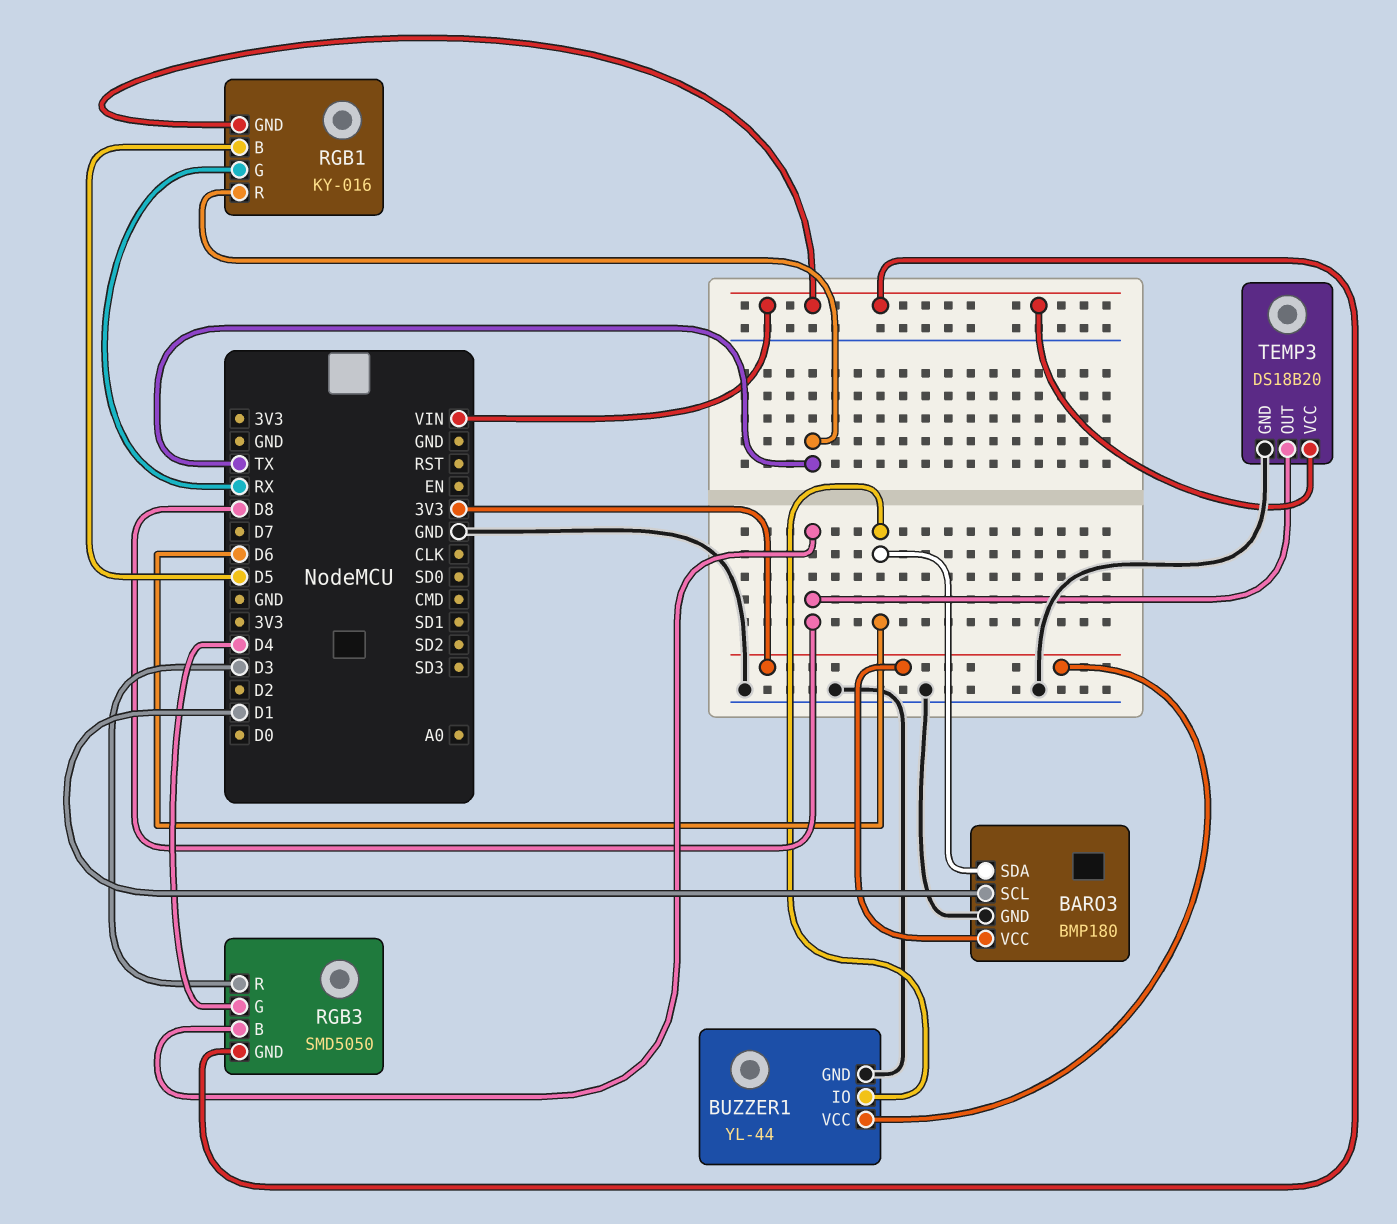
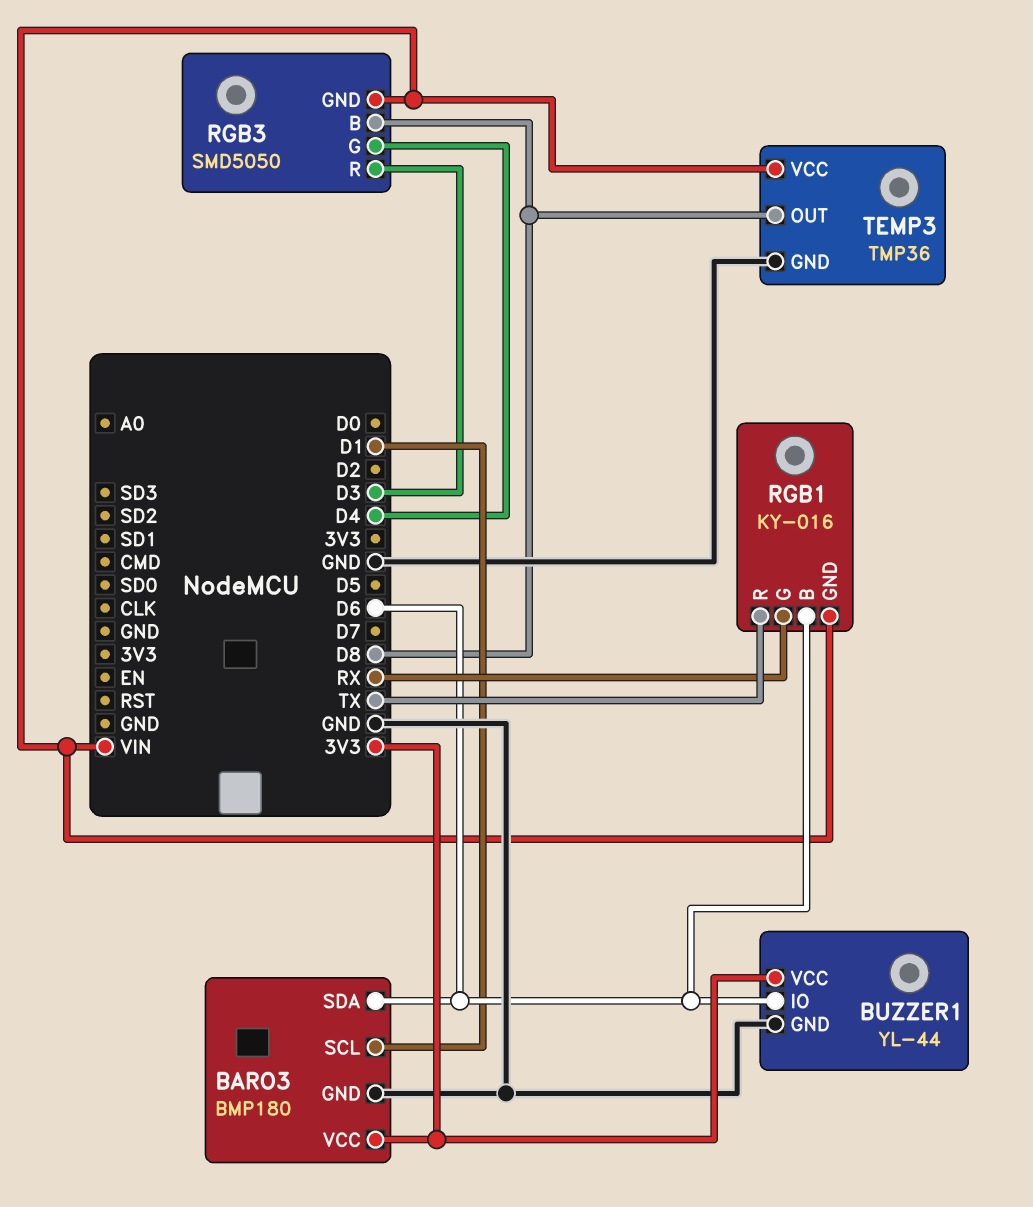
RGB1 pin B: D5 -> D6
TEMP3: DS18B20 -> TMP36

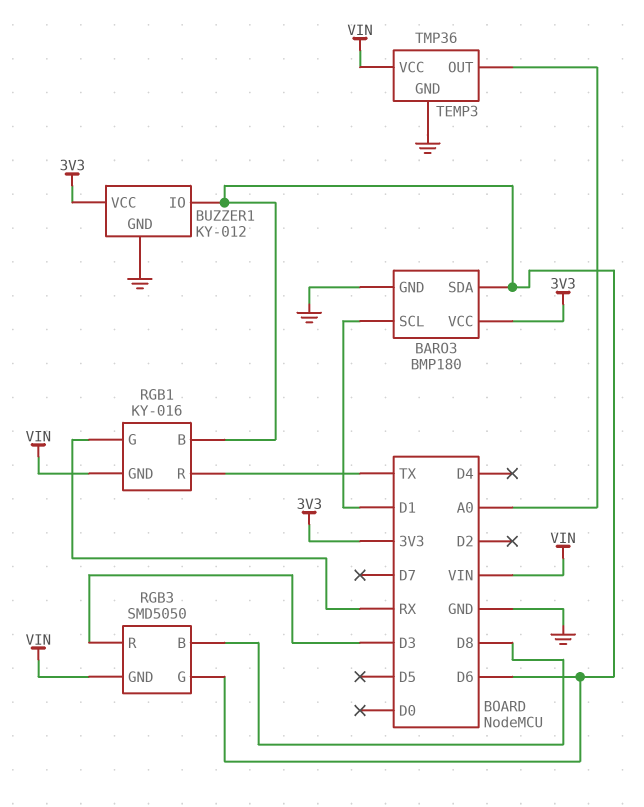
BUZZER1: YL-44 -> KY-012
RGB3 pin G: D4 -> D6
TEMP3 pin OUT: D8 -> A0

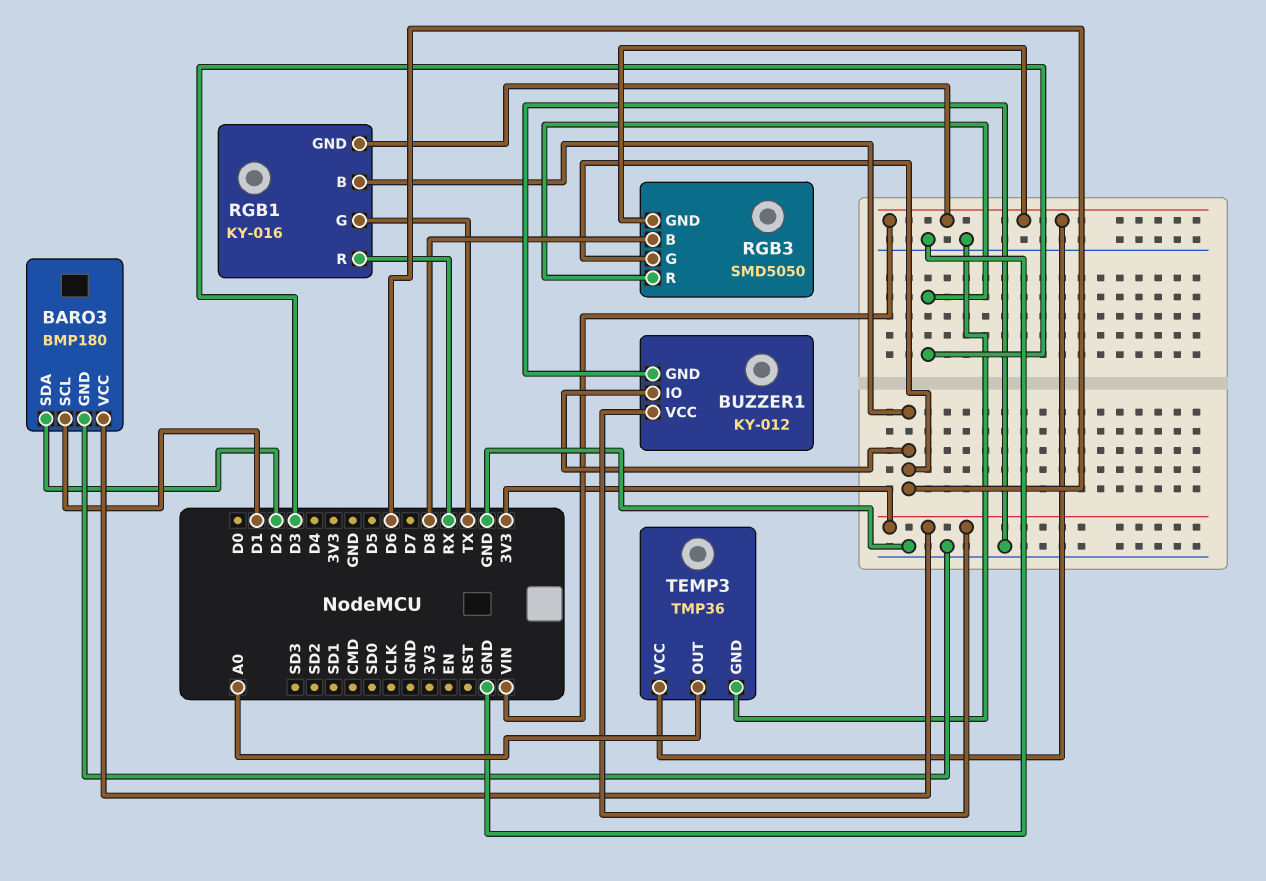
BARO3 pin SDA: D6 -> D2
RGB1 pin G: RX -> TX
RGB1 pin R: TX -> RX

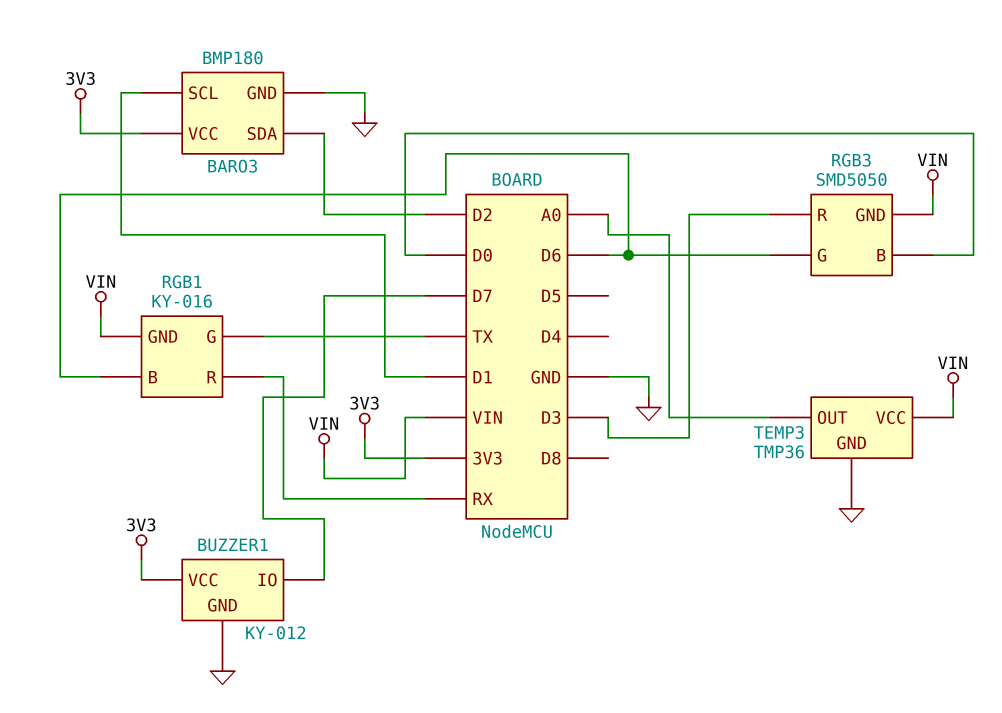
BUZZER1 pin IO: D6 -> D7
RGB3 pin B: D8 -> D0

